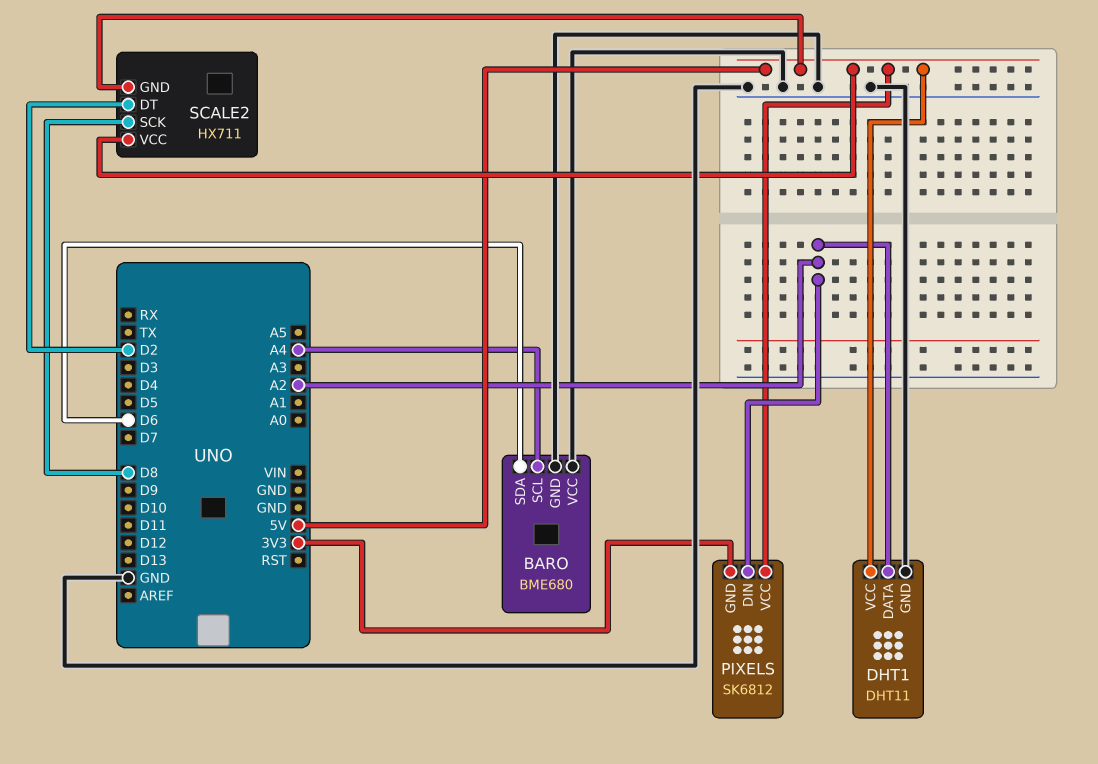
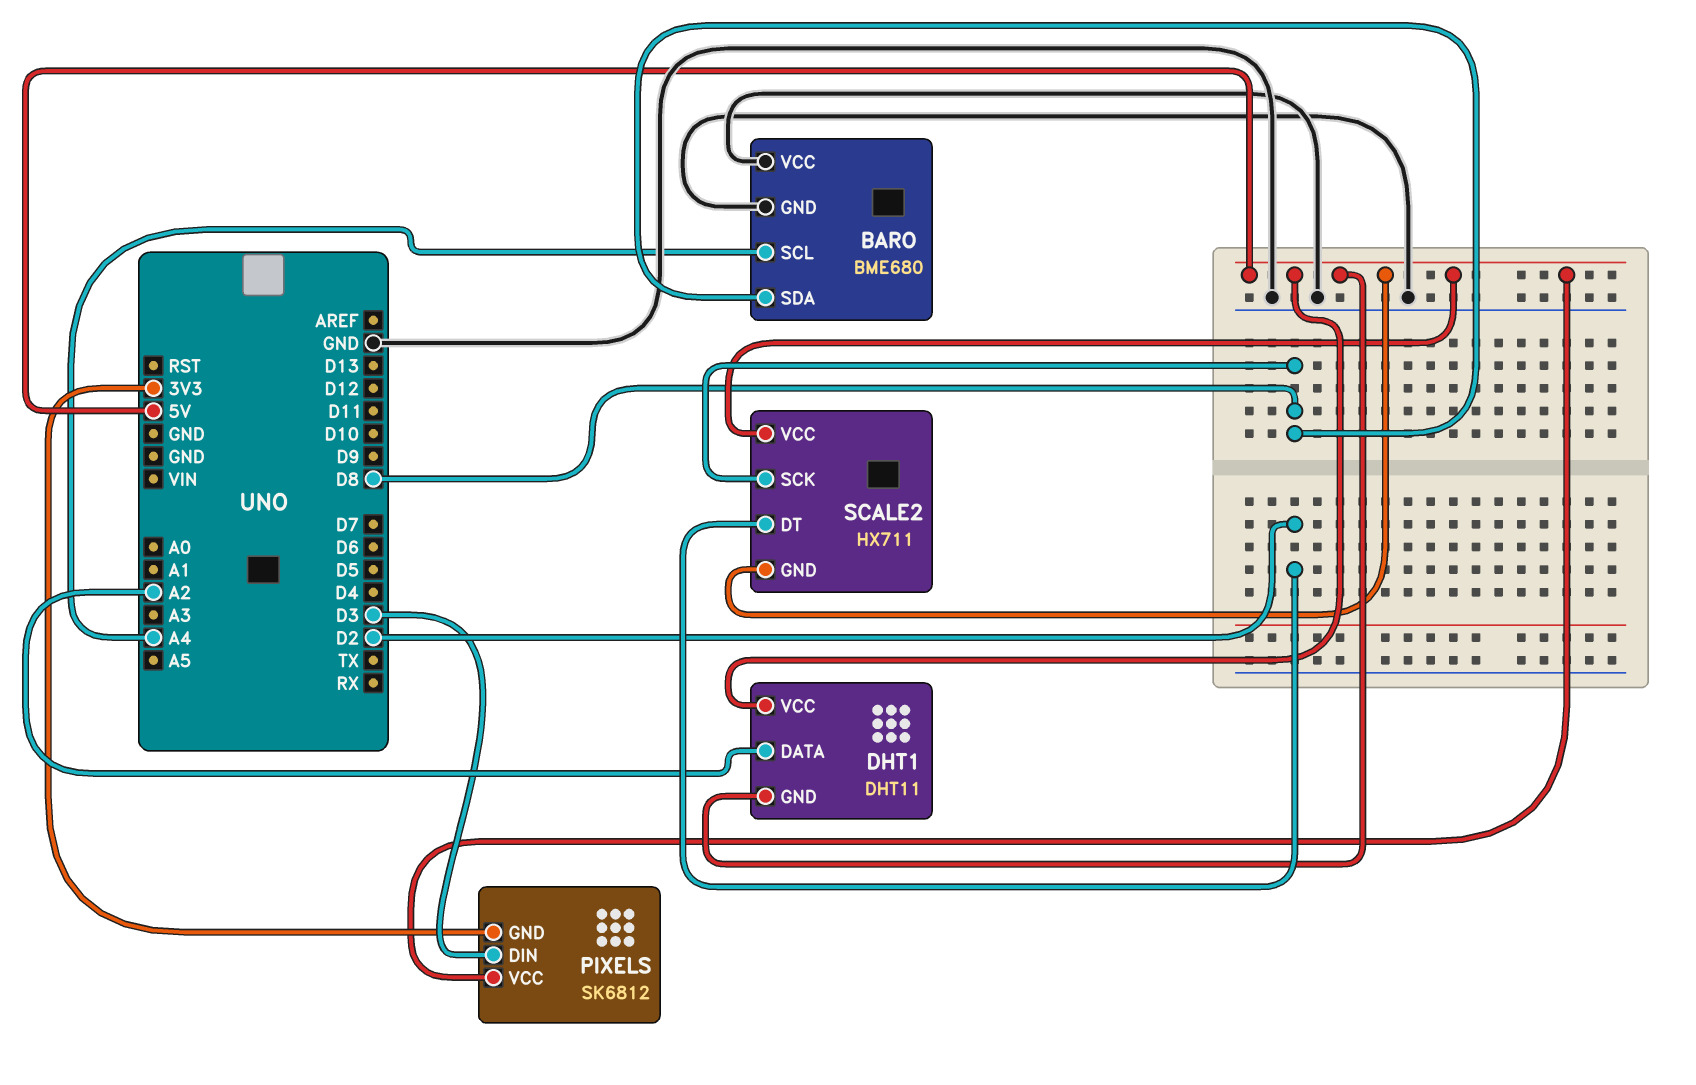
BARO pin SDA: D6 -> D8
DHT1 pin GND: GND -> 5V
PIXELS pin DIN: A2 -> D3

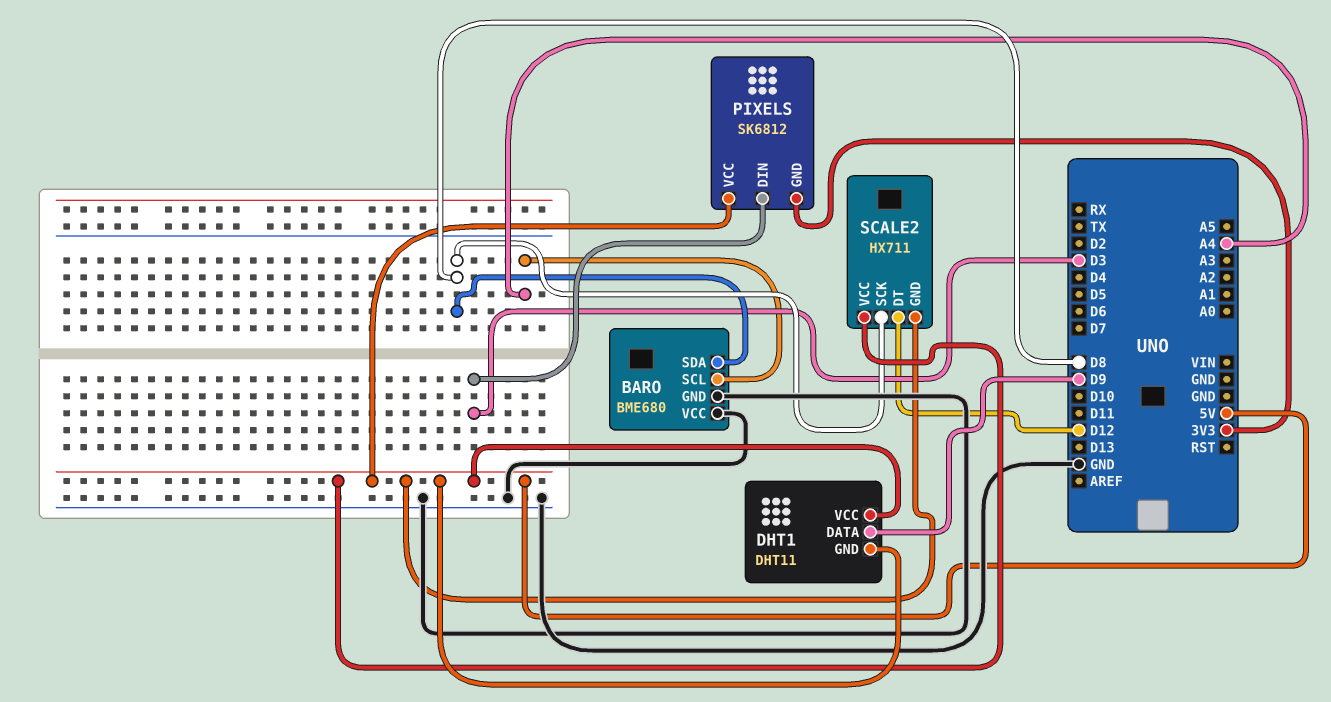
DHT1 pin DATA: A2 -> D9
SCALE2 pin DT: D2 -> D12

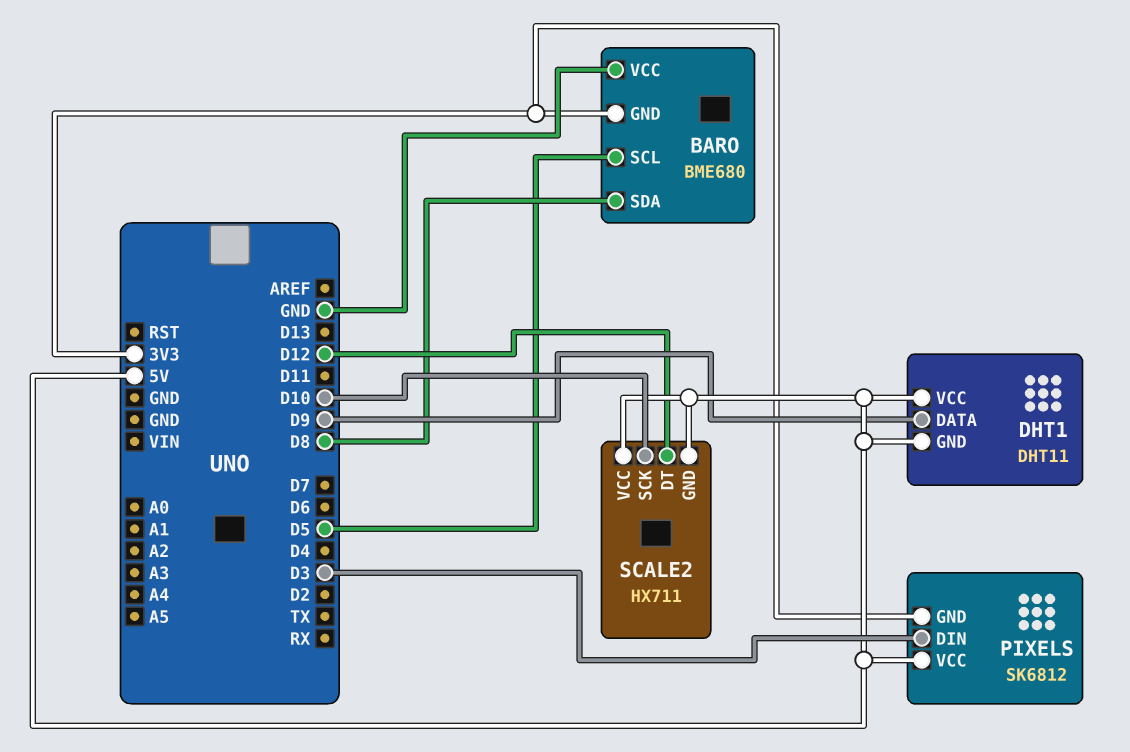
BARO pin GND: GND -> 3V3
BARO pin SCL: A4 -> D5
SCALE2 pin SCK: D8 -> D10

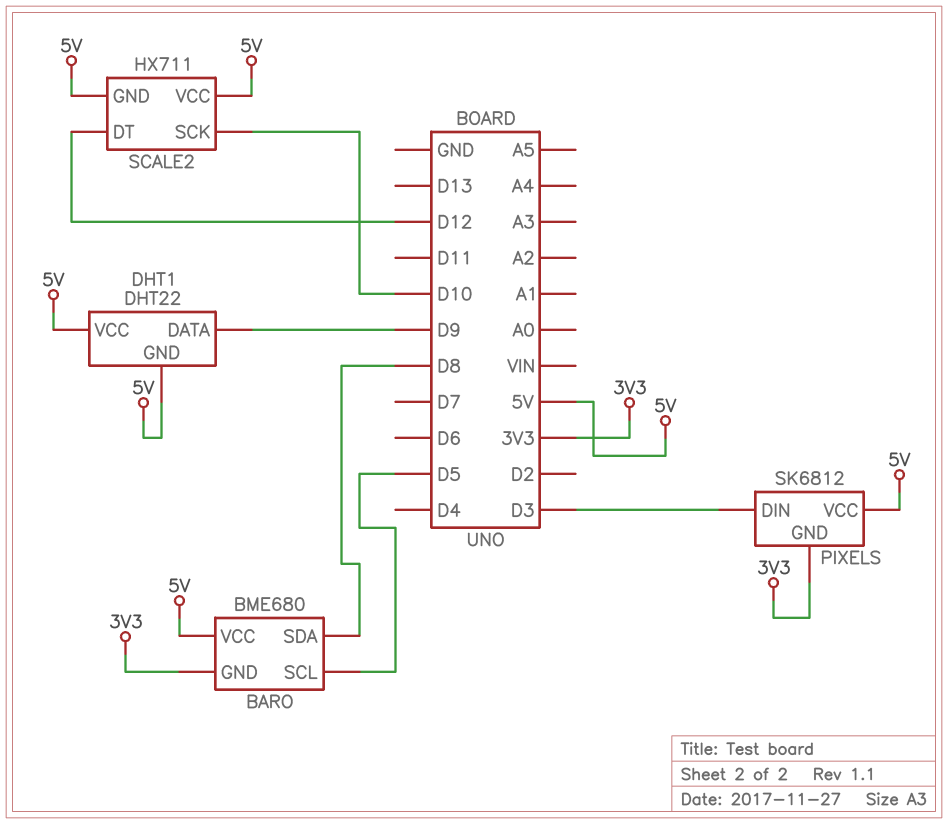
BARO pin VCC: GND -> 5V
DHT1: DHT11 -> DHT22

